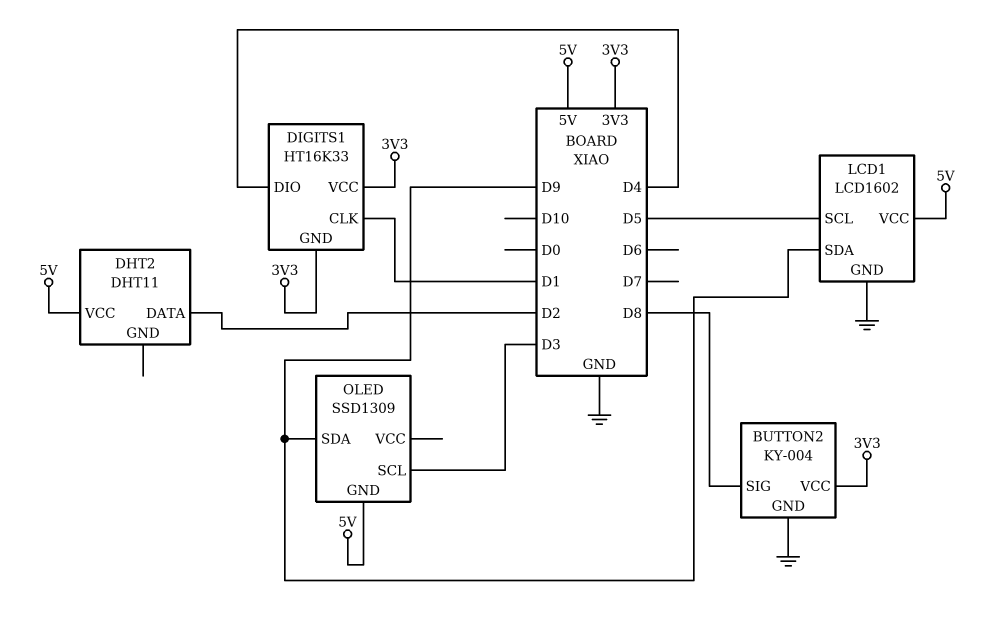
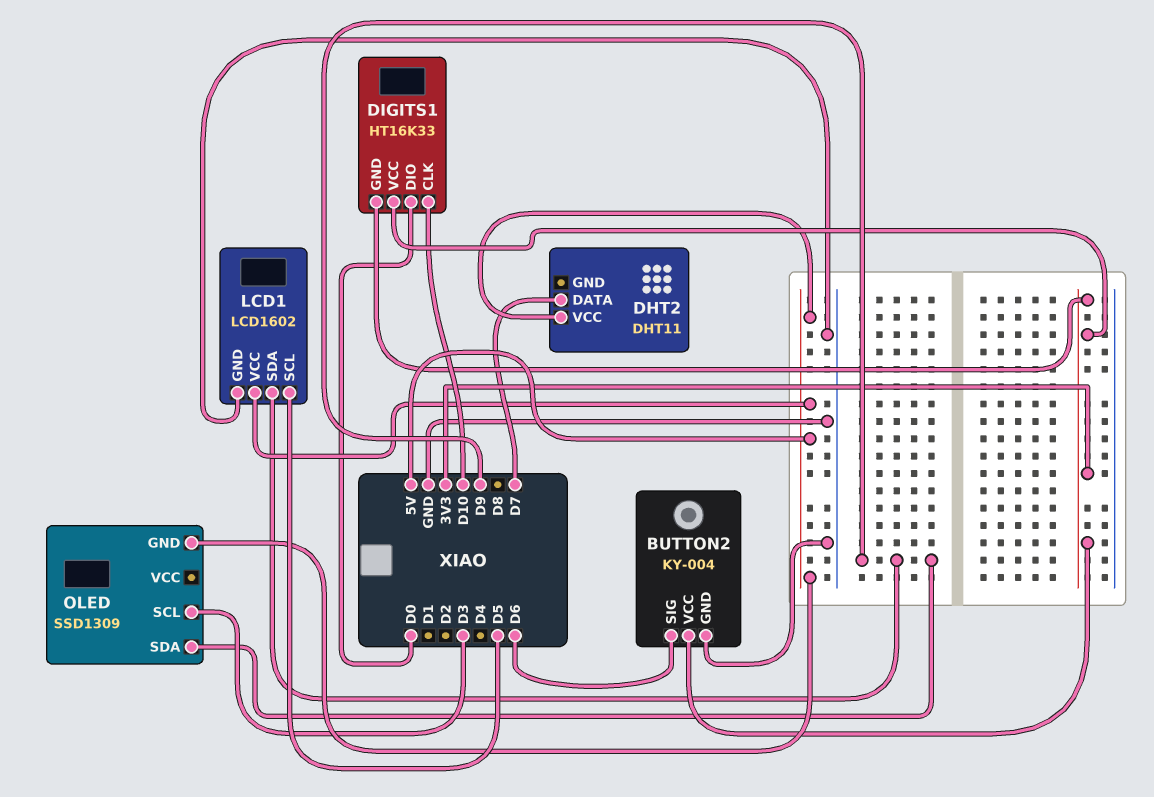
BUTTON2 pin SIG: D8 -> D6
DHT2 pin DATA: D2 -> D7
DIGITS1 pin CLK: D1 -> D10
DIGITS1 pin DIO: D4 -> D0

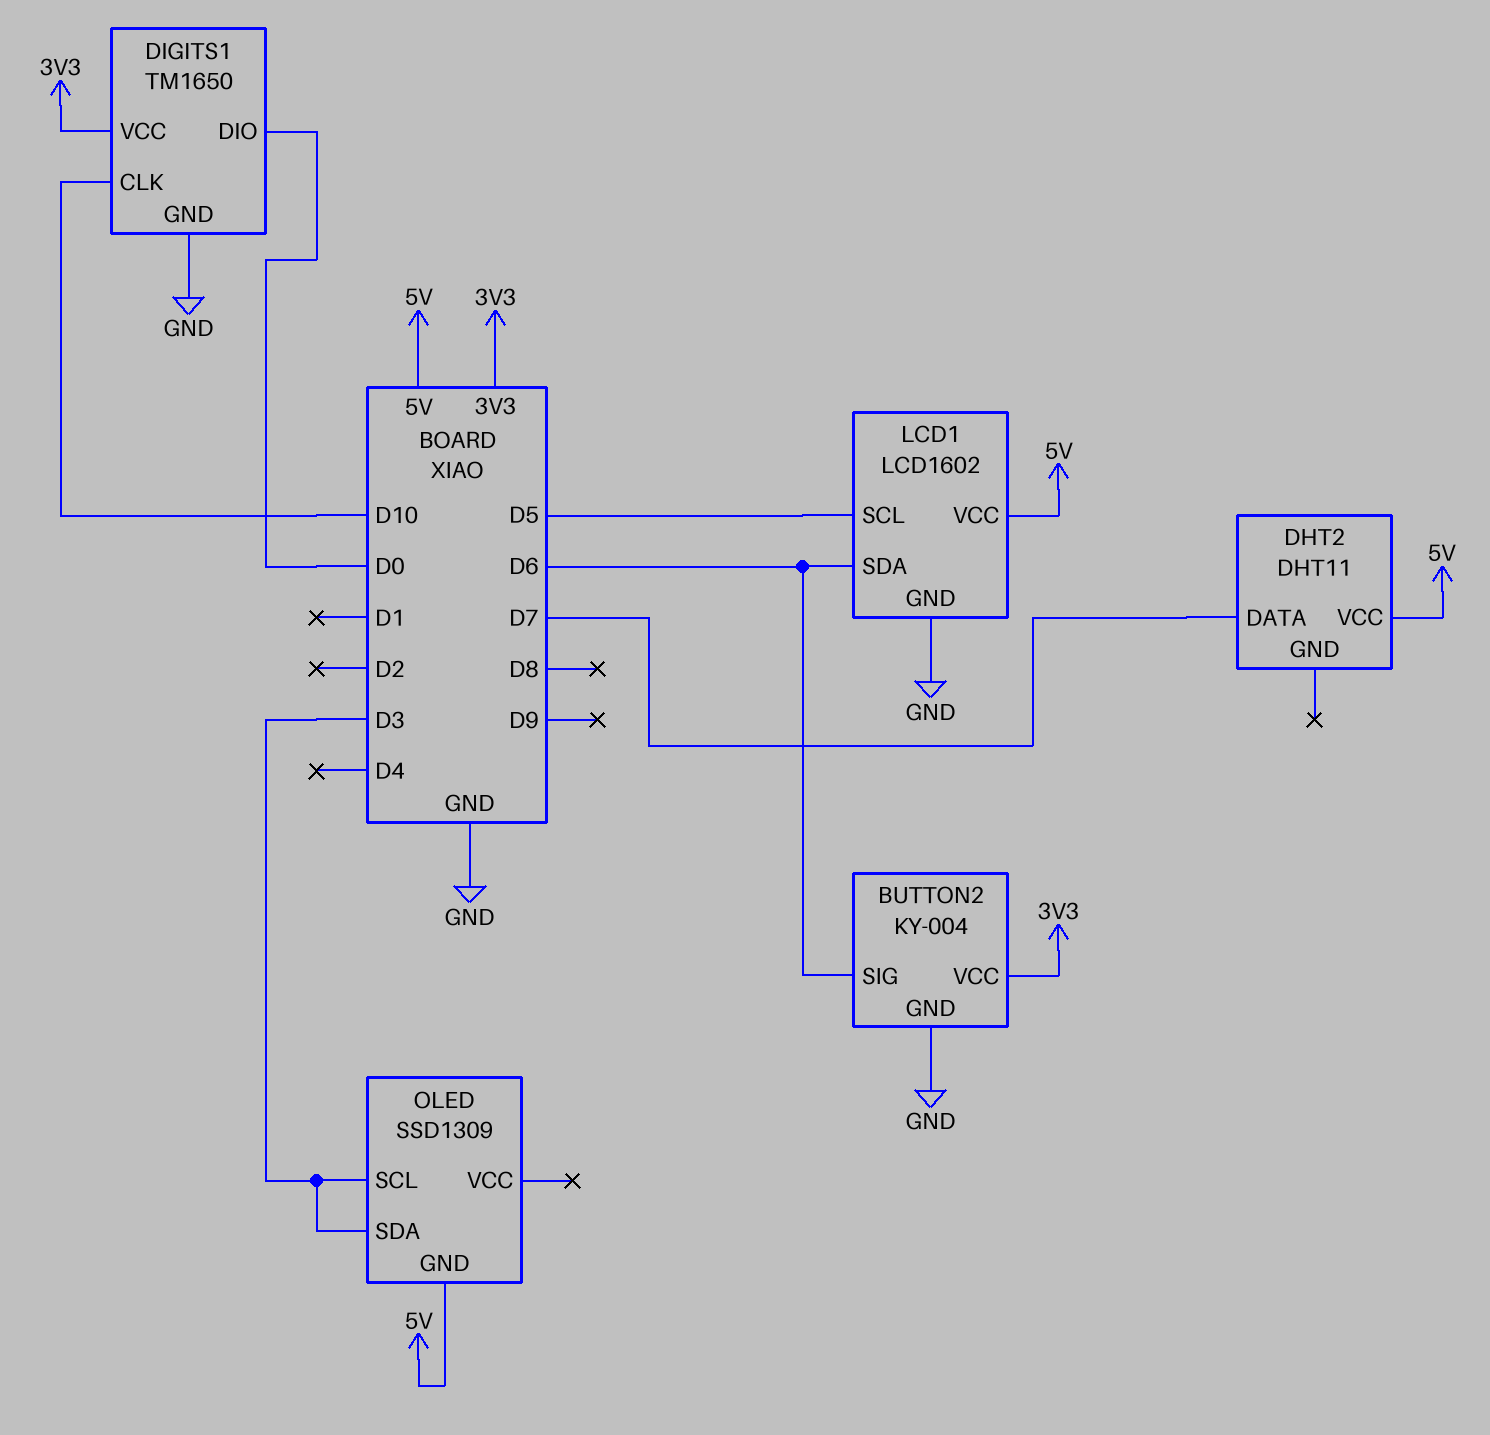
DIGITS1: HT16K33 -> TM1650
DIGITS1 pin GND: 3V3 -> GND
LCD1 pin SDA: D9 -> D6
OLED pin SDA: D9 -> D3

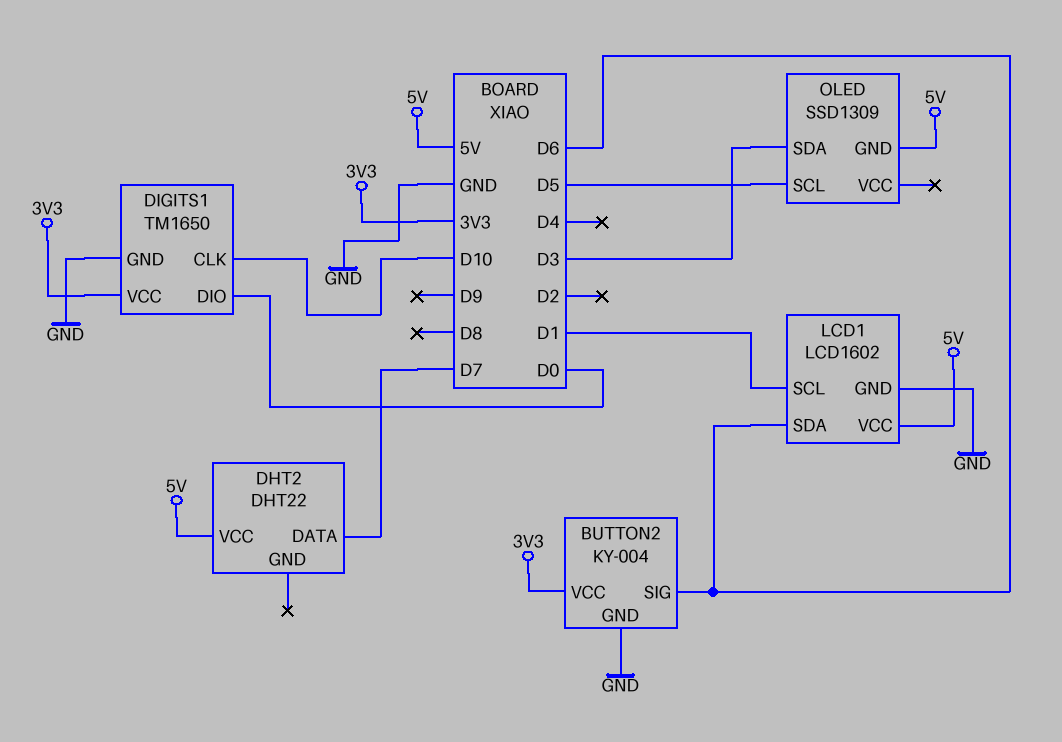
DHT2: DHT11 -> DHT22
LCD1 pin SCL: D5 -> D1
OLED pin SCL: D3 -> D5

